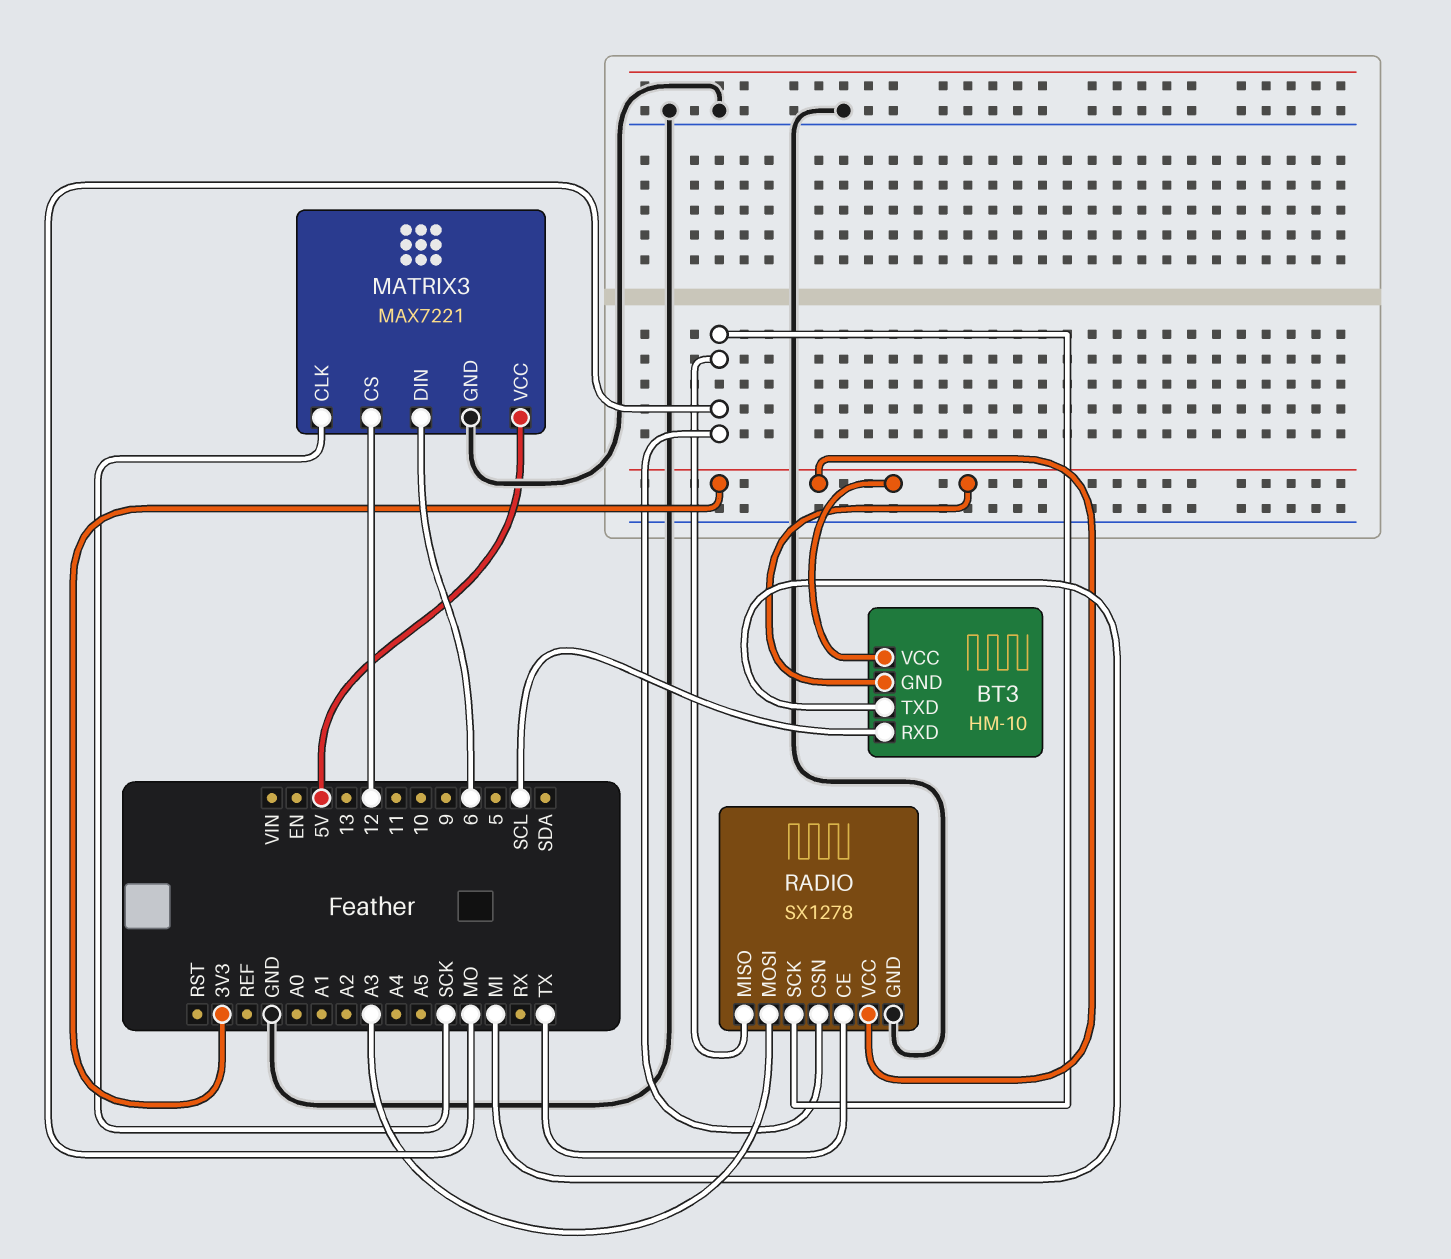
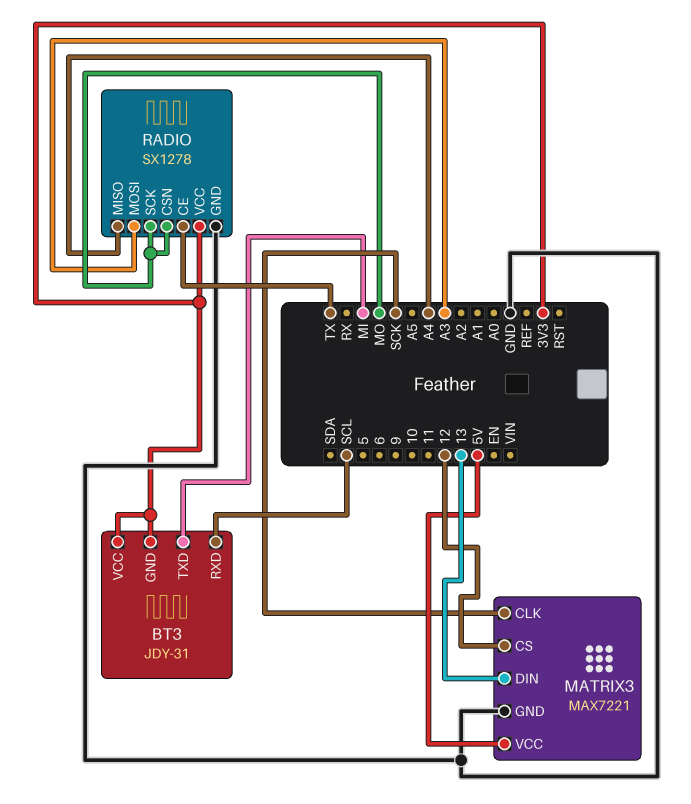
BT3: HM-10 -> JDY-31
MATRIX3 pin DIN: 6 -> 13
RADIO pin MISO: MO -> A4

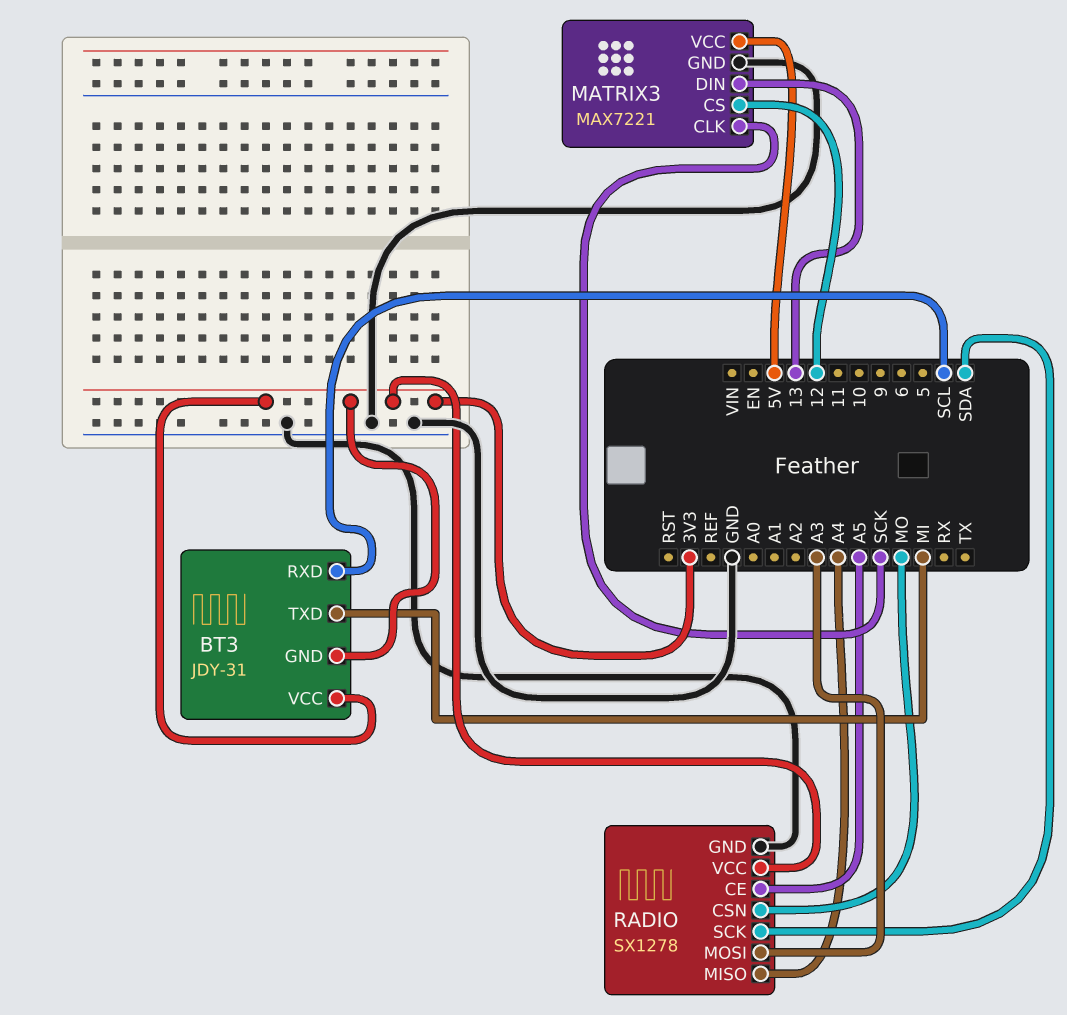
RADIO pin CE: TX -> A5
RADIO pin SCK: MO -> SDA

